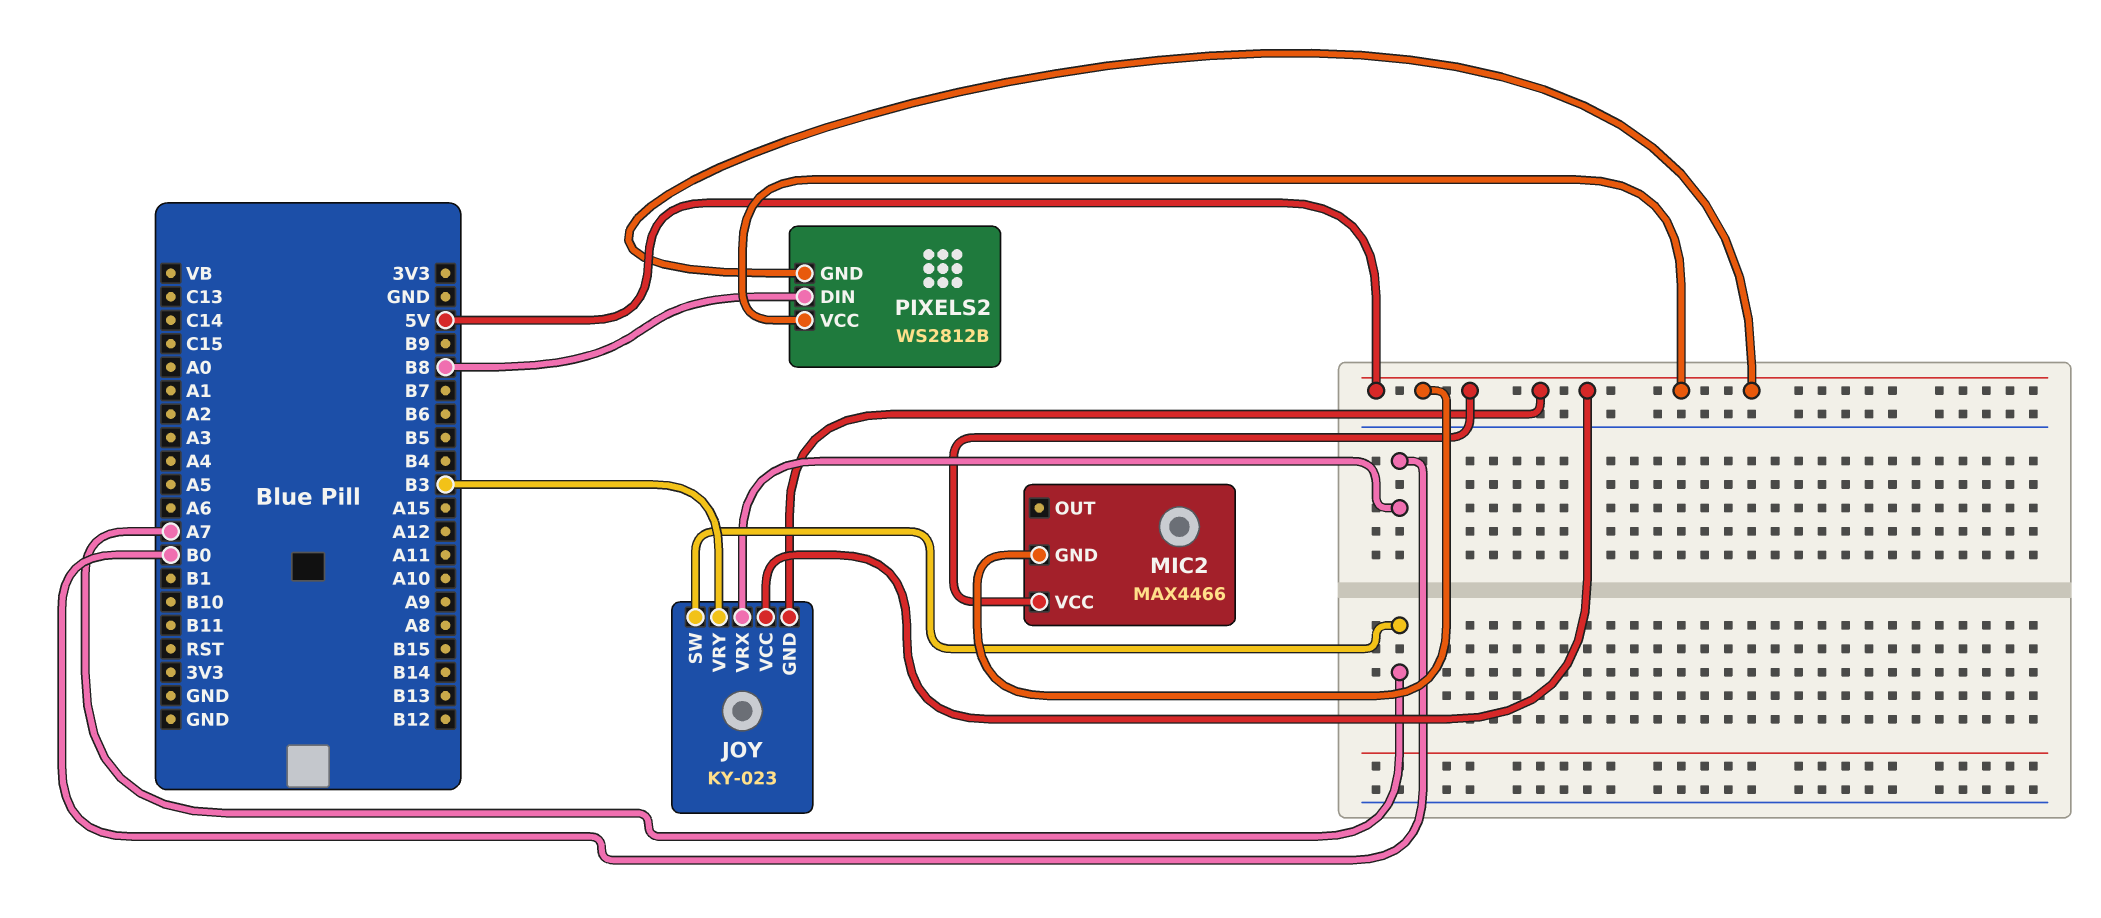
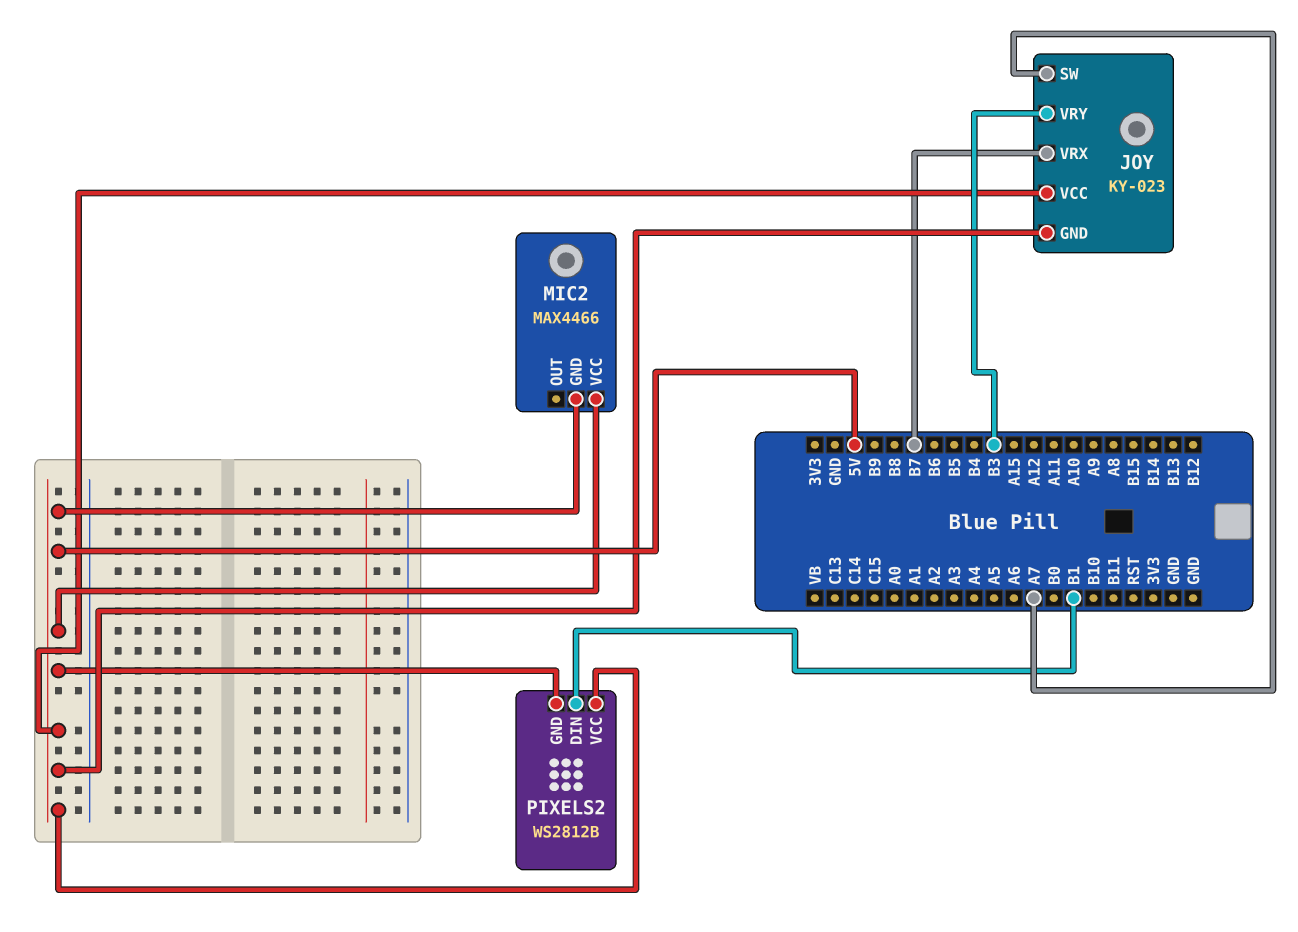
JOY pin VRX: B0 -> B7
PIXELS2 pin DIN: B8 -> B1

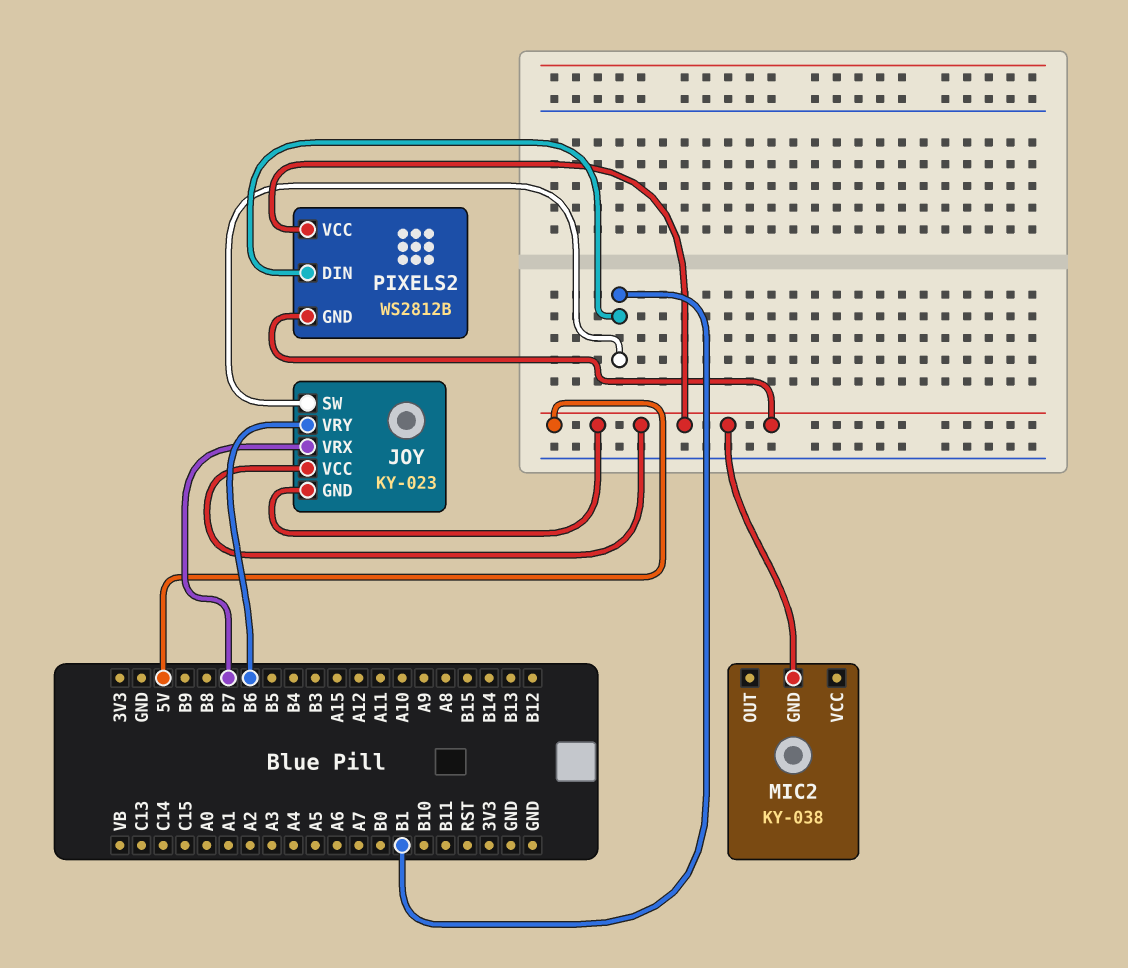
JOY pin SW: A7 -> B1
JOY pin VRY: B3 -> B6
MIC2: MAX4466 -> KY-038
MIC2 pin VCC: 5V -> none

